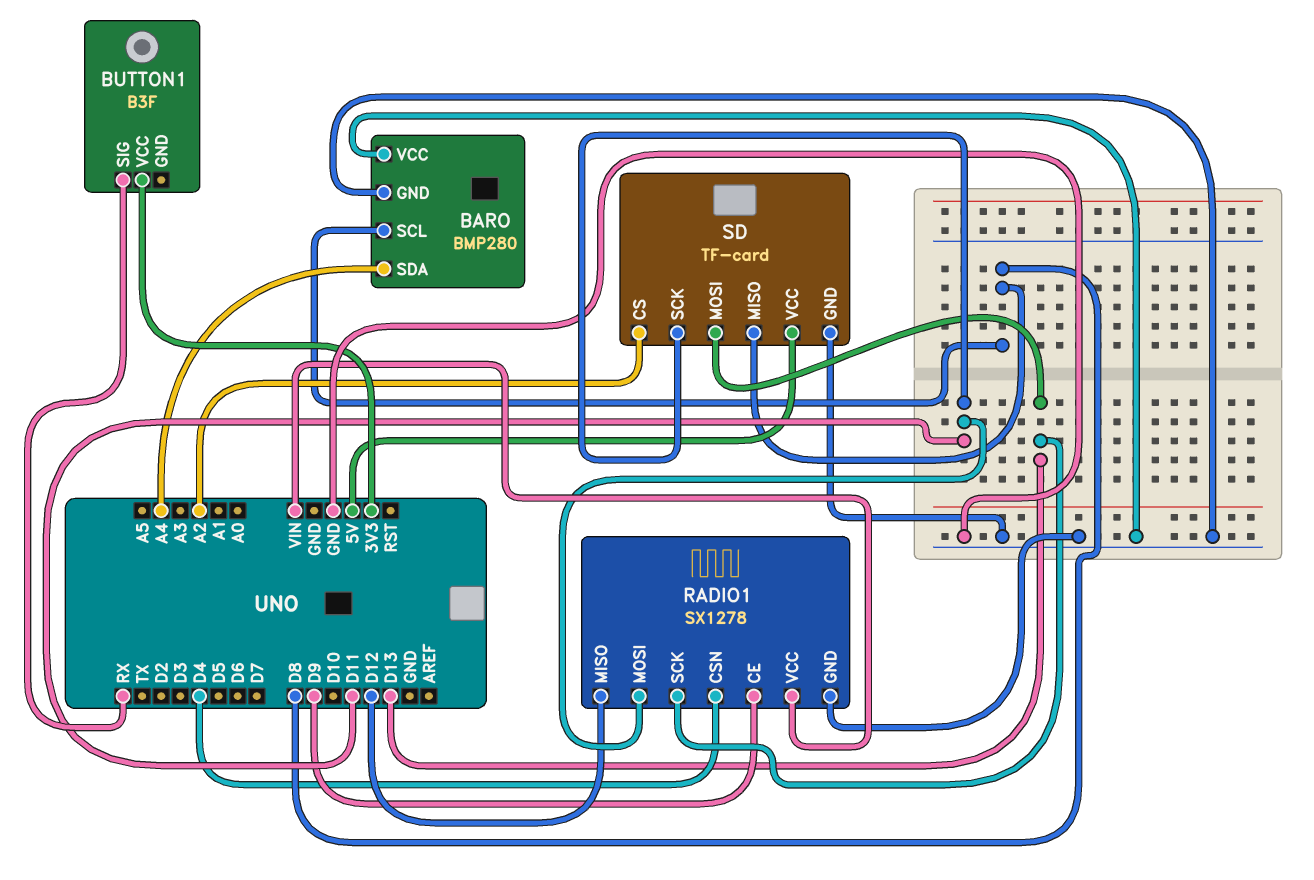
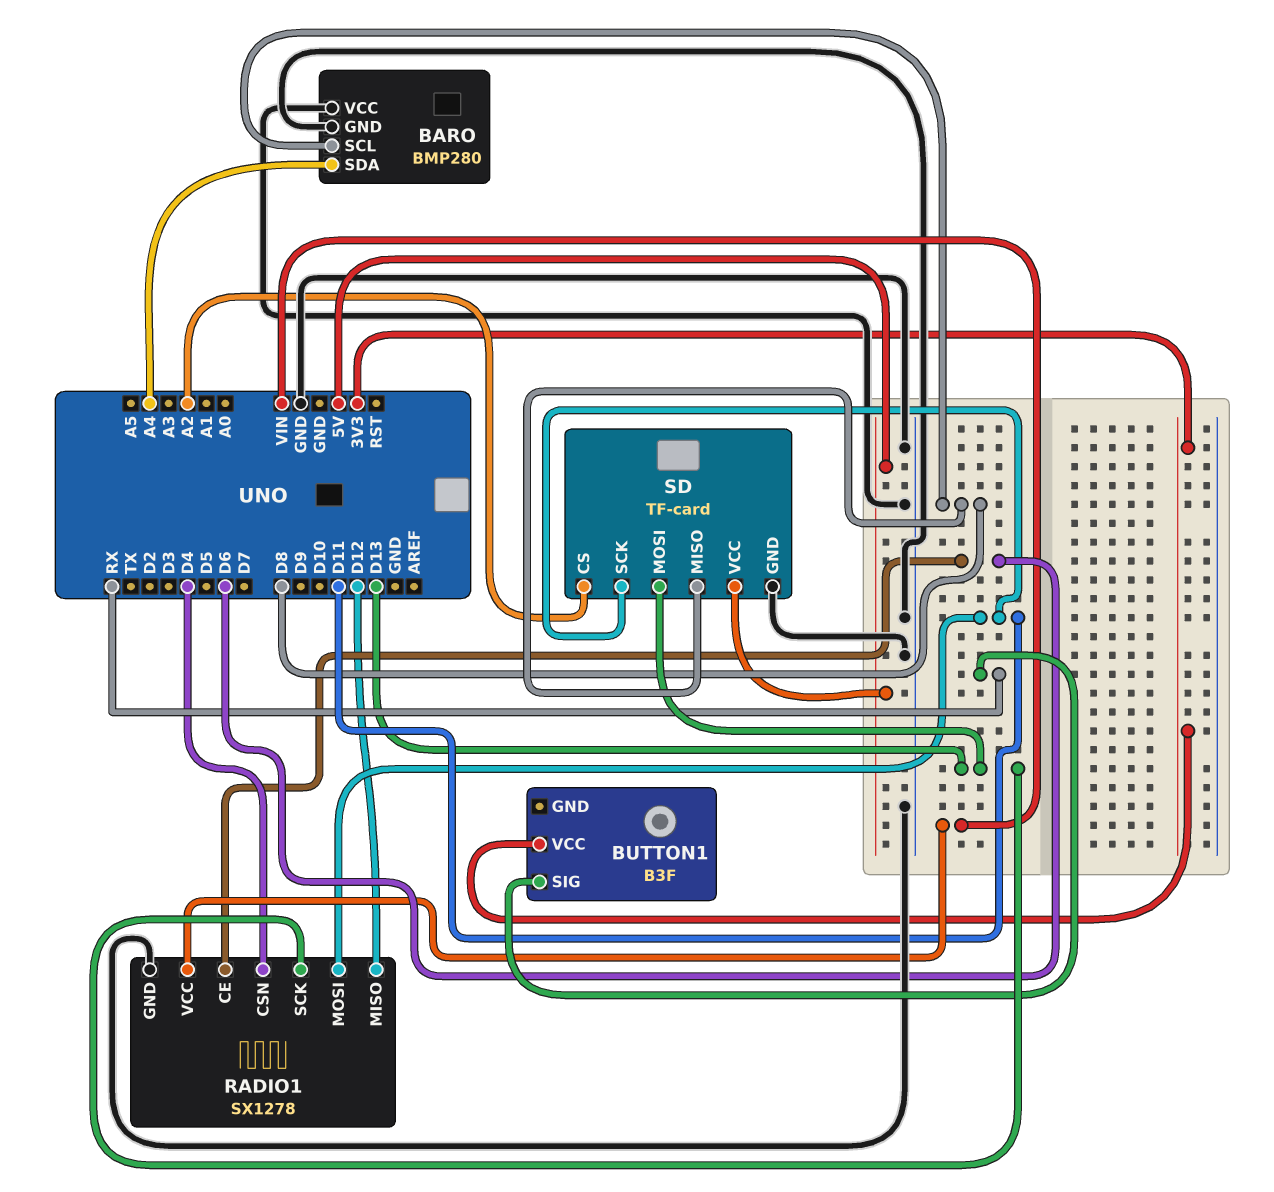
RADIO1 pin CE: D9 -> D6

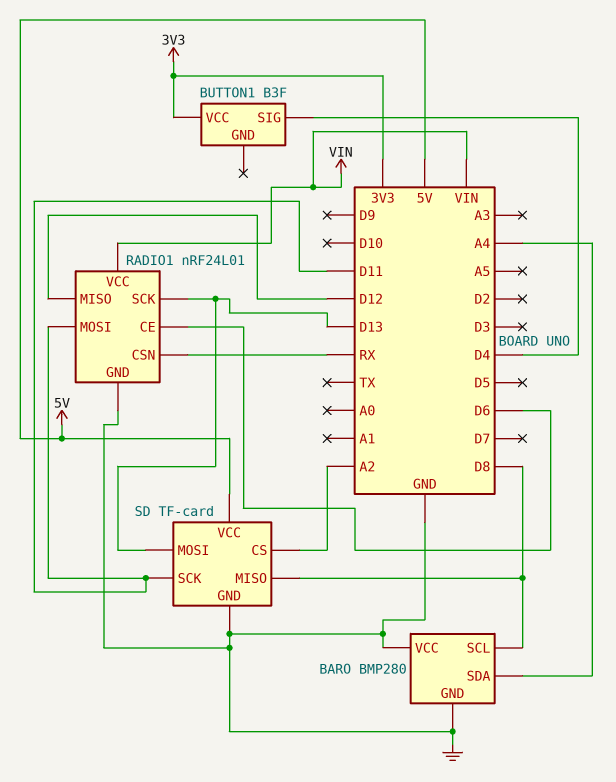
BUTTON1 pin SIG: RX -> D4
RADIO1: SX1278 -> nRF24L01
RADIO1 pin CSN: D4 -> RX

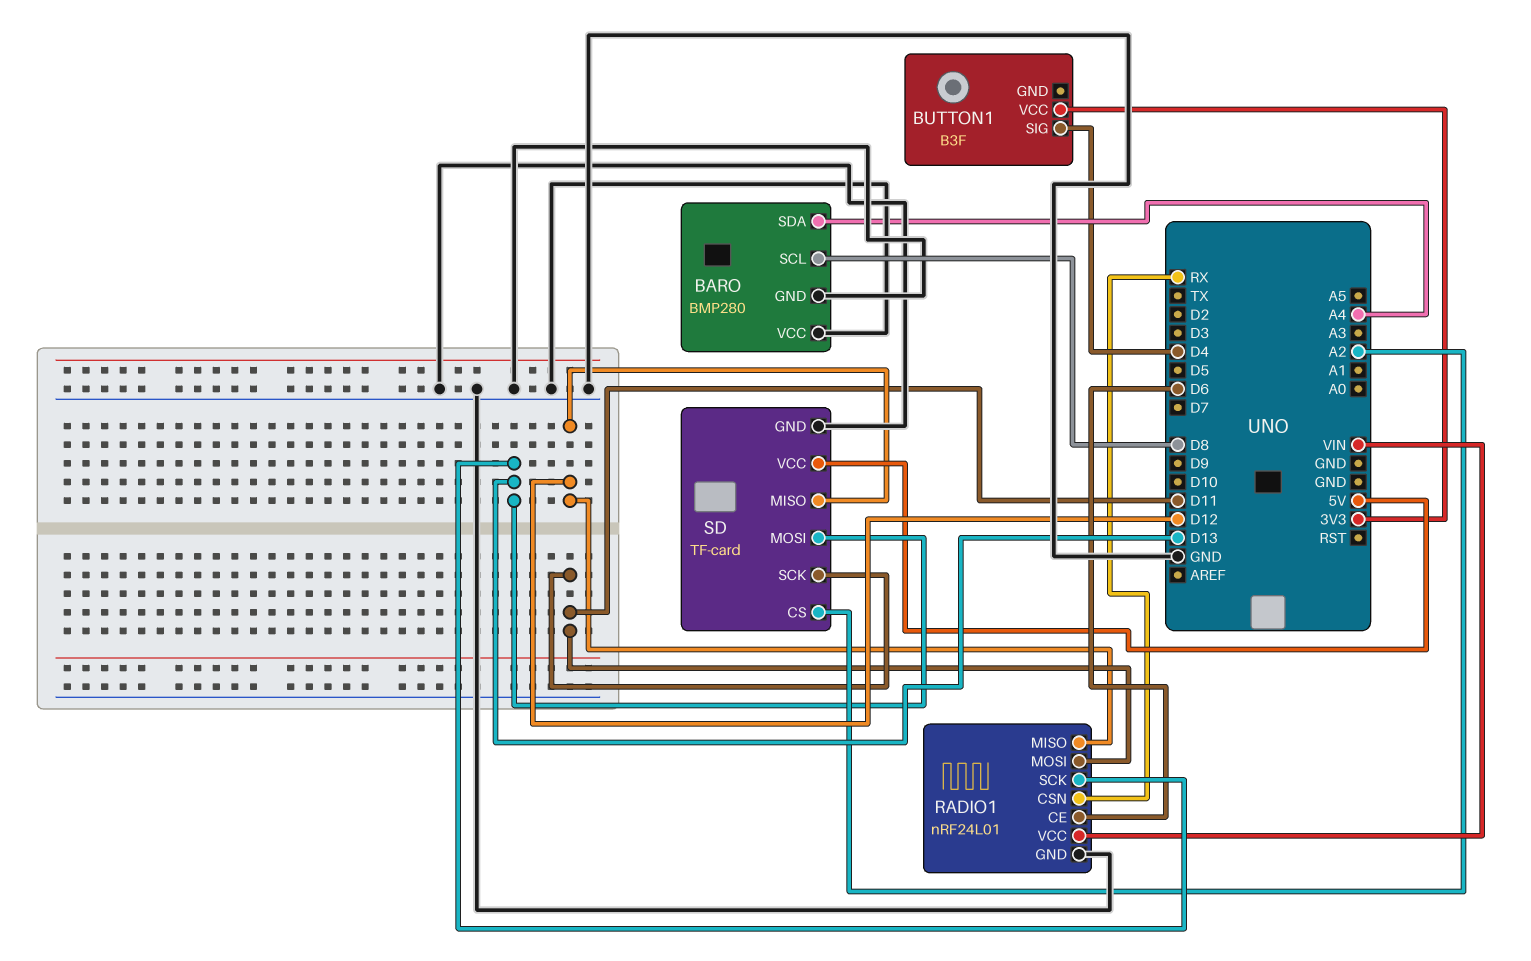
SD pin MISO: D8 -> D12

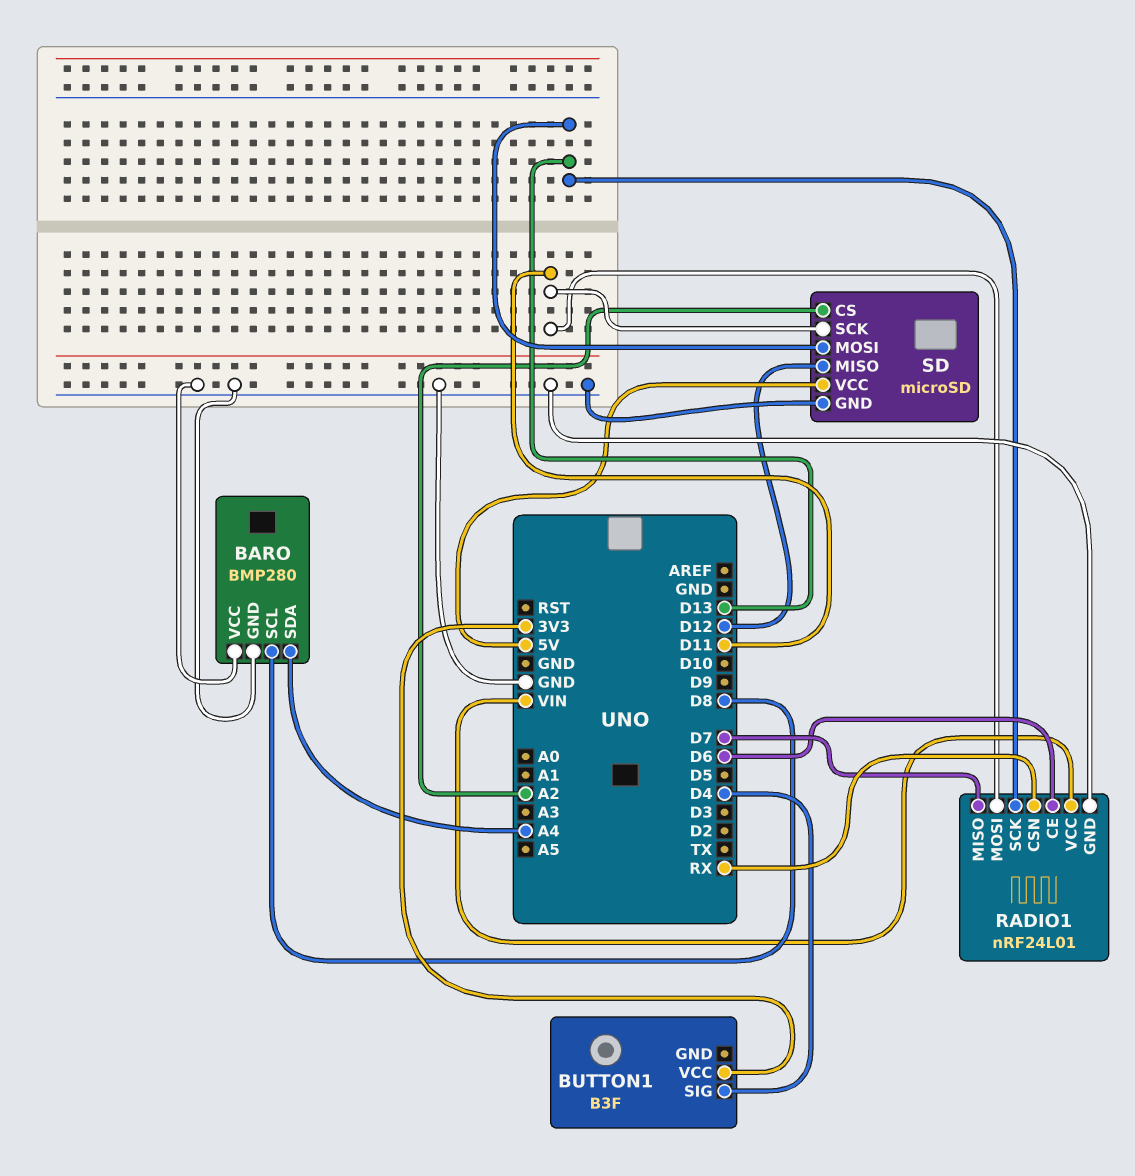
RADIO1 pin MISO: D12 -> D7
SD: TF-card -> microSD

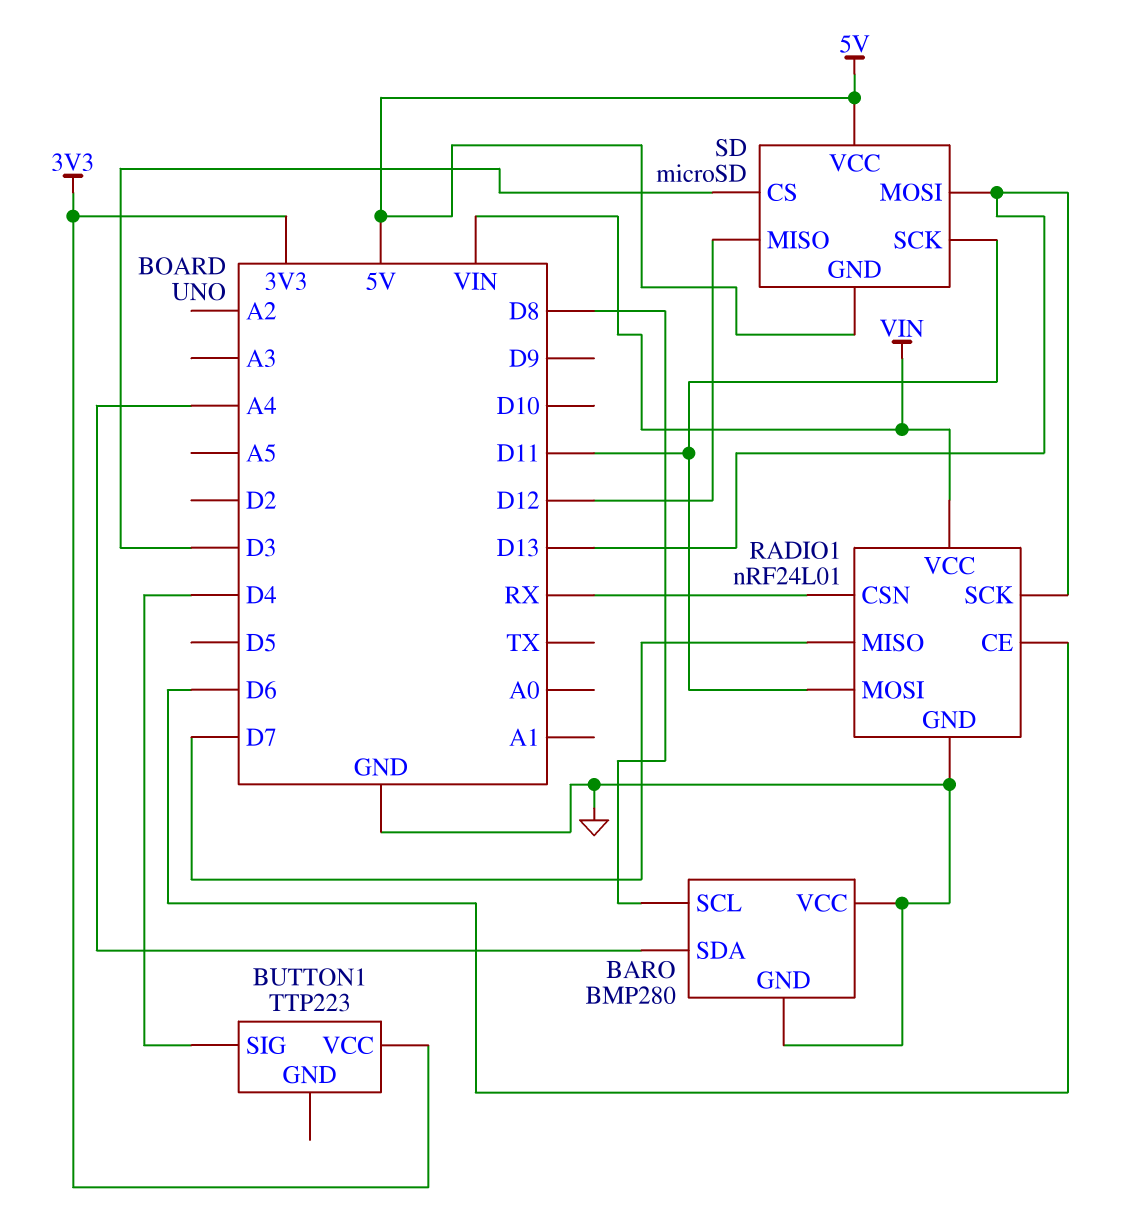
BUTTON1: B3F -> TTP223
SD pin CS: A2 -> D3
SD pin GND: GND -> 5V

